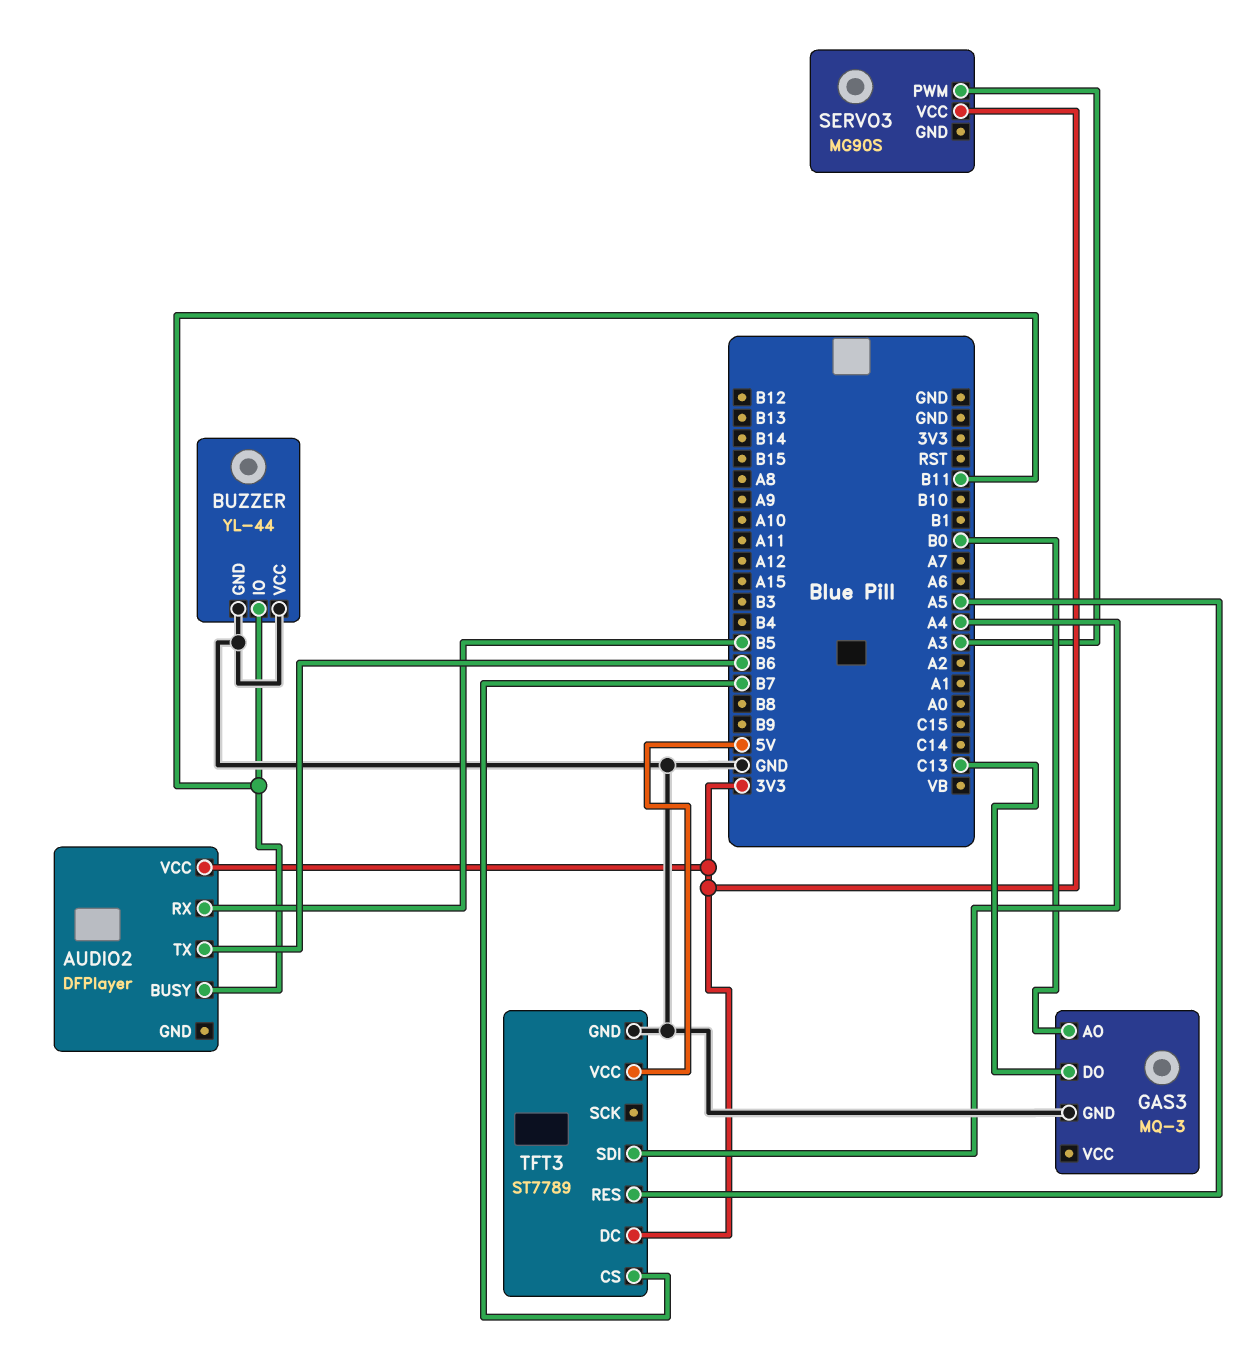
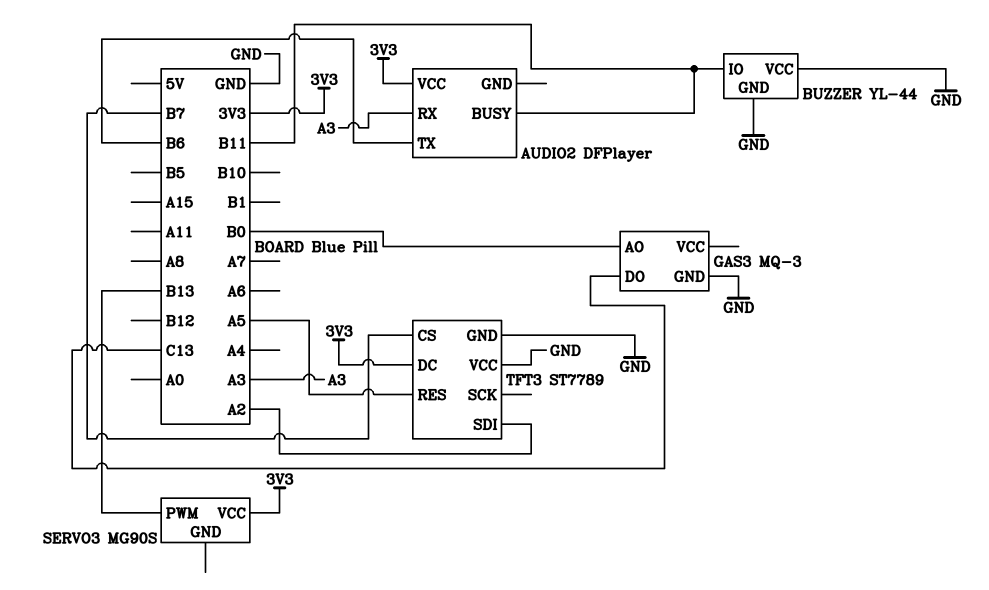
AUDIO2 pin RX: B5 -> A3
SERVO3 pin PWM: A3 -> B13
TFT3 pin SDI: A4 -> A2
TFT3 pin VCC: 5V -> GND

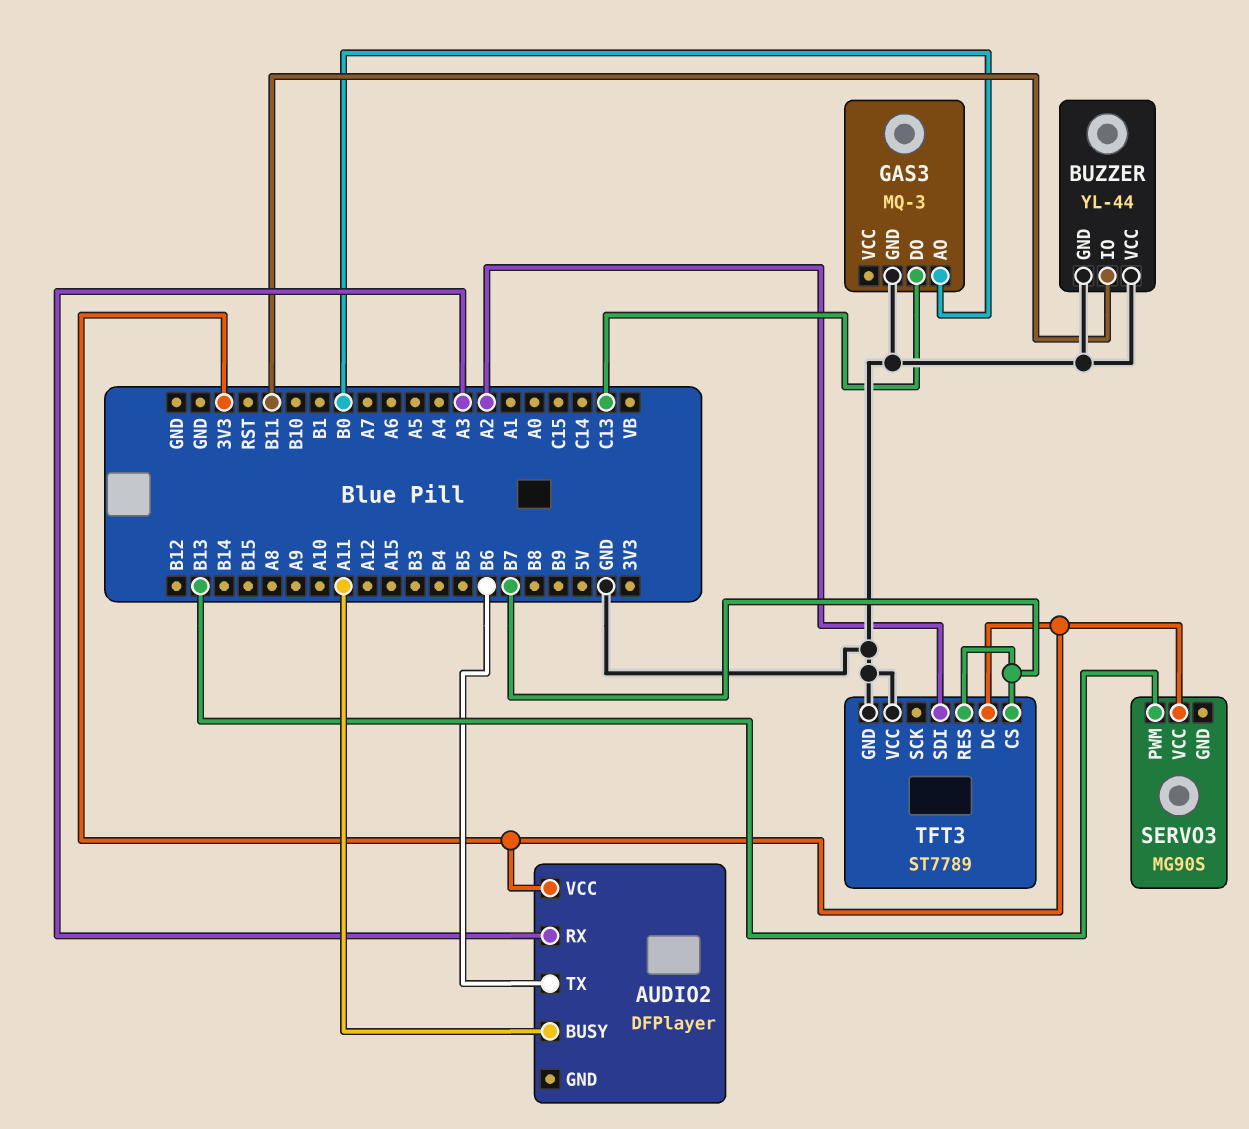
AUDIO2 pin BUSY: B11 -> A11
TFT3 pin RES: A5 -> B7

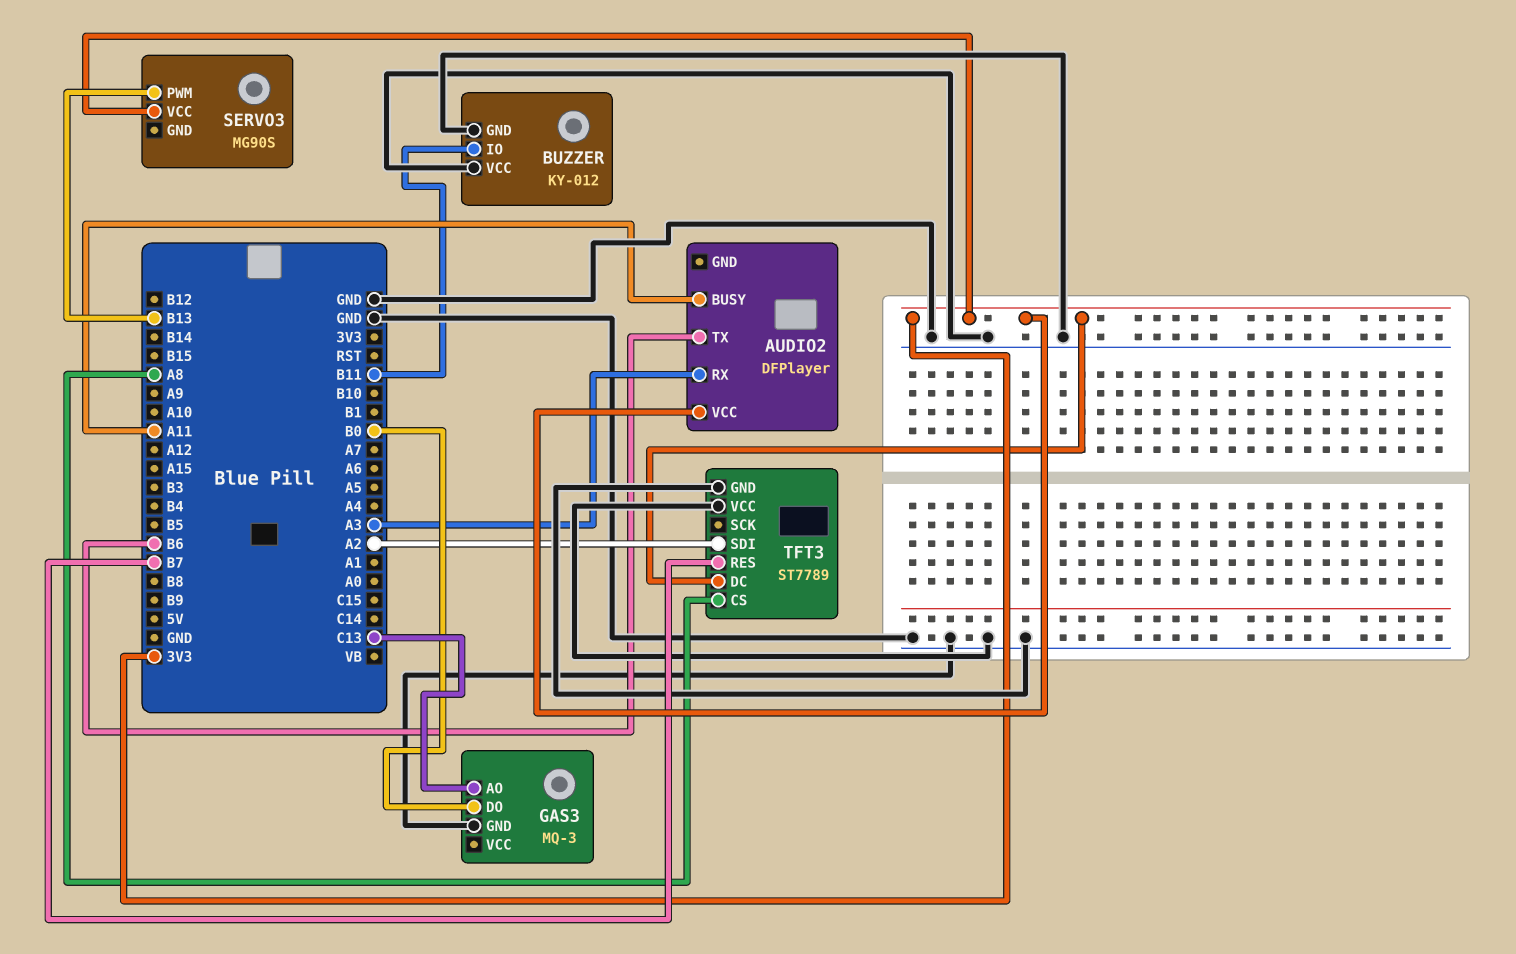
BUZZER: YL-44 -> KY-012
GAS3 pin AO: B0 -> C13
GAS3 pin DO: C13 -> B0
TFT3 pin CS: B7 -> A8

